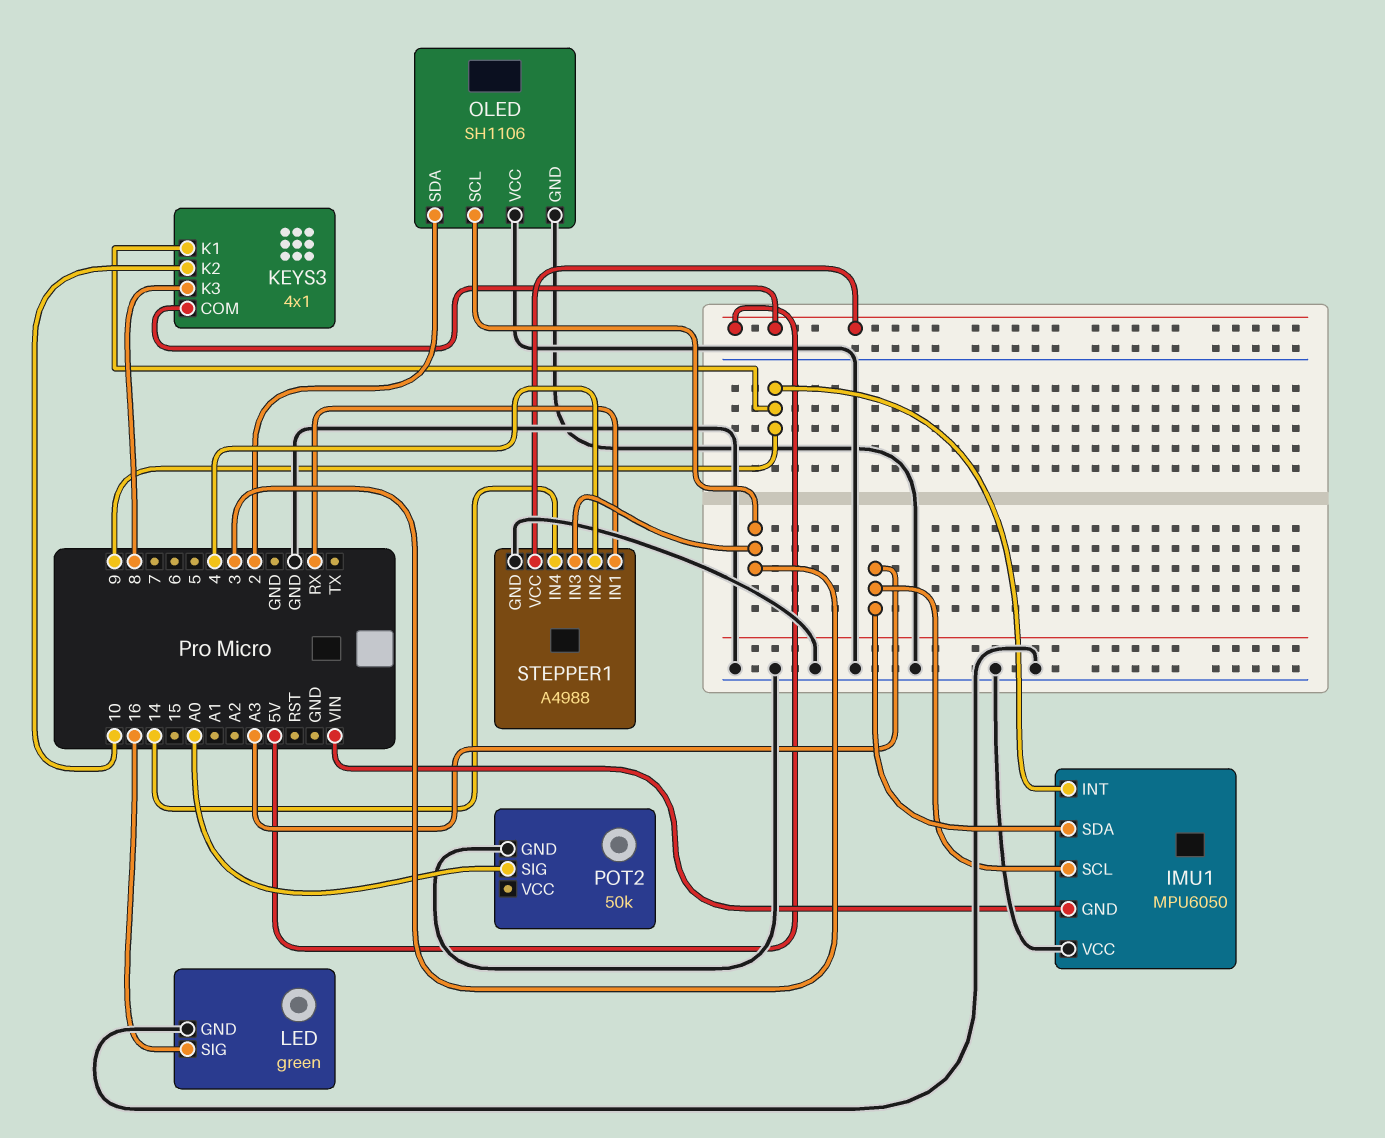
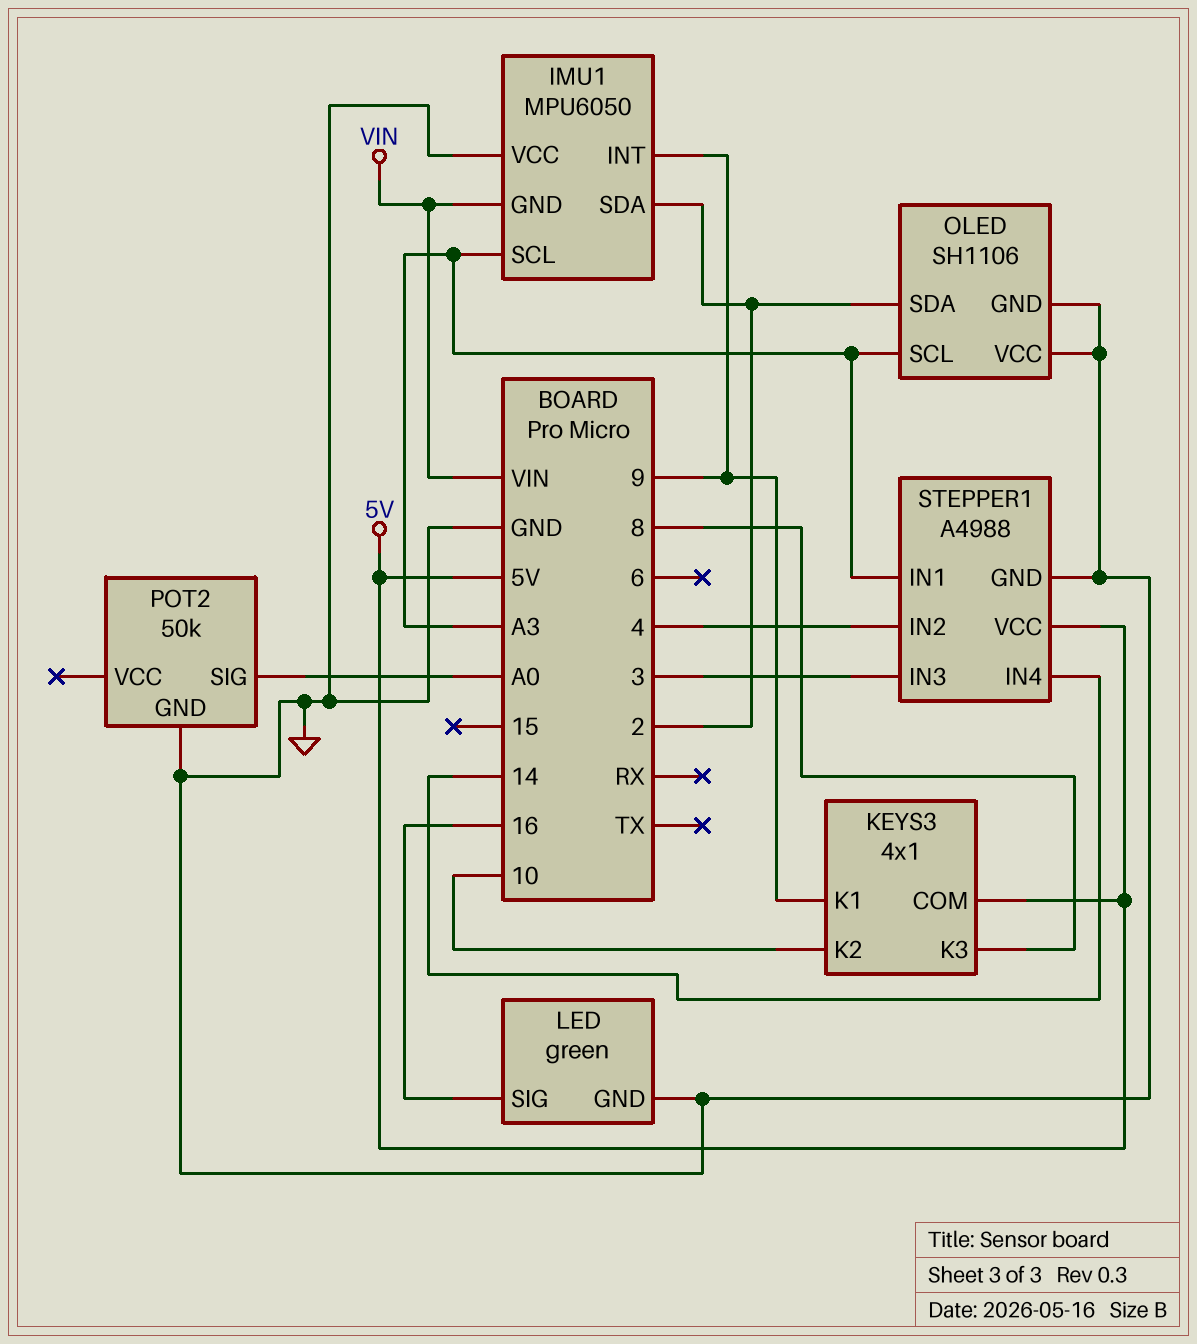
IMU1 pin SDA: A3 -> 2
OLED pin SCL: 3 -> A3
STEPPER1 pin IN1: RX -> A3

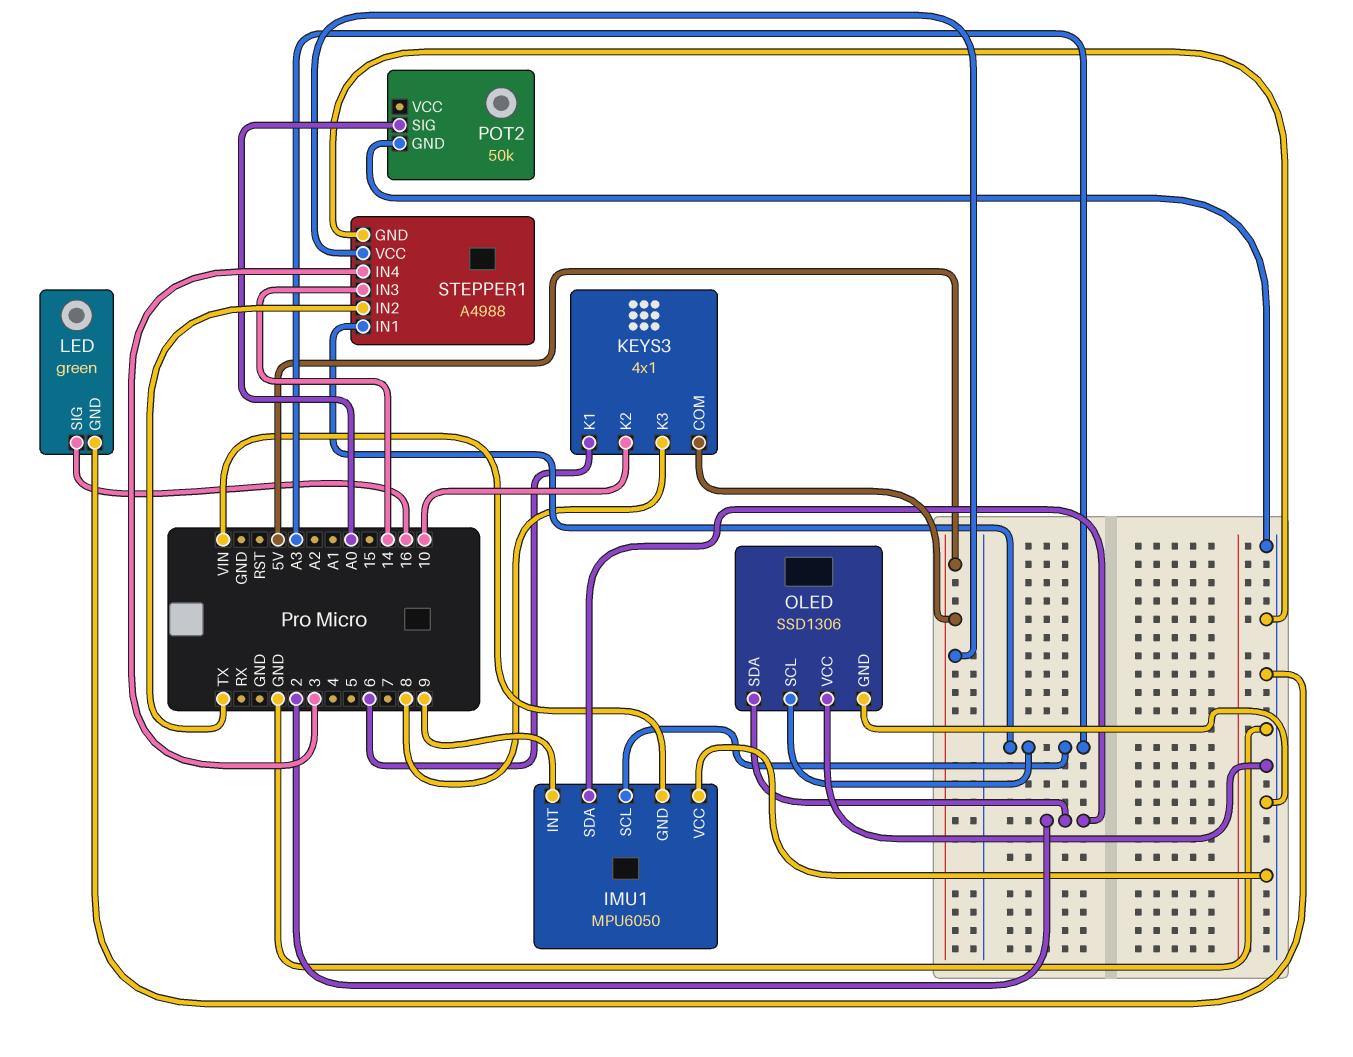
KEYS3 pin K1: 9 -> 6
OLED: SH1106 -> SSD1306
STEPPER1 pin IN2: 4 -> TX
STEPPER1 pin IN3: 3 -> 14
STEPPER1 pin IN4: 14 -> 3

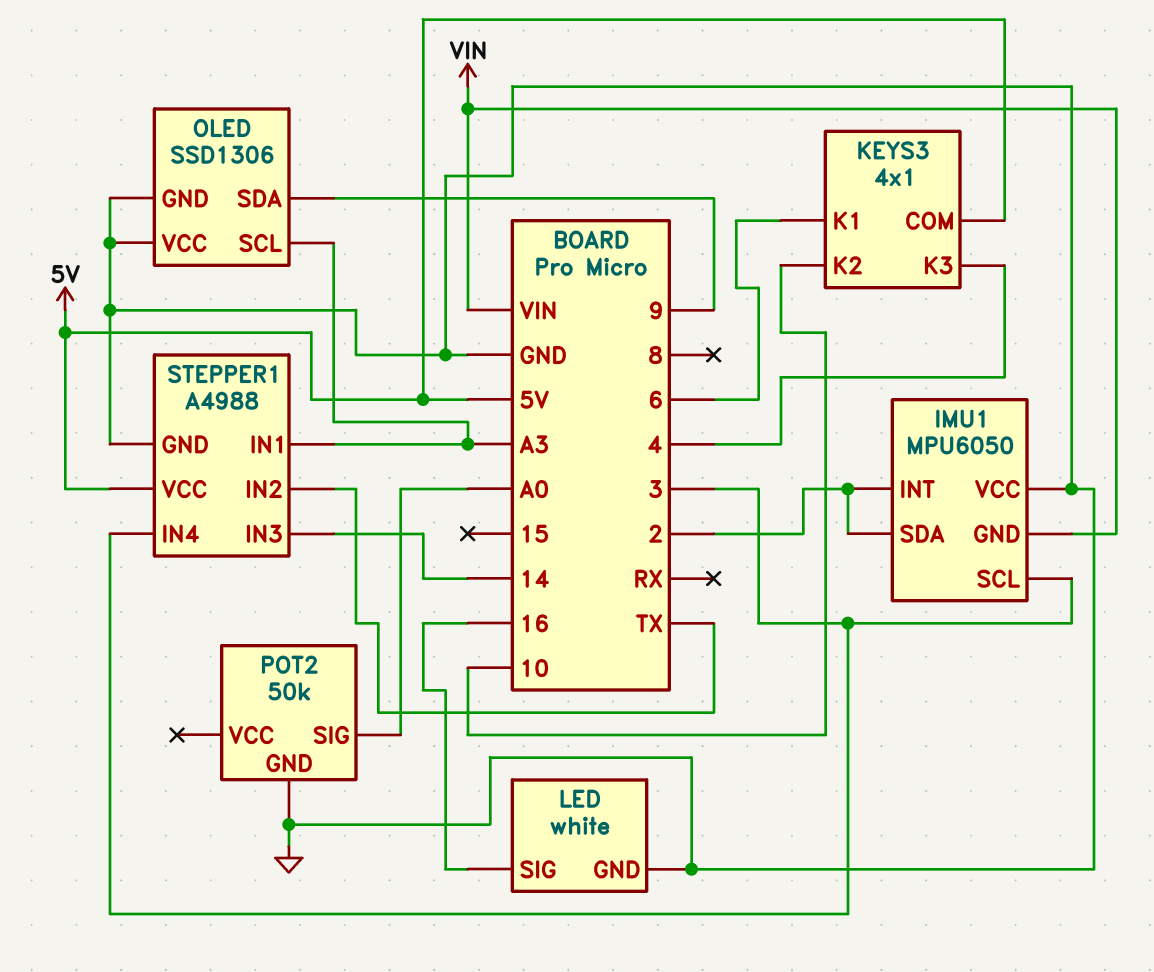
IMU1 pin INT: 9 -> 2
IMU1 pin SCL: A3 -> 3
KEYS3 pin K3: 8 -> 4
LED: green -> white
OLED pin SDA: 2 -> 9

